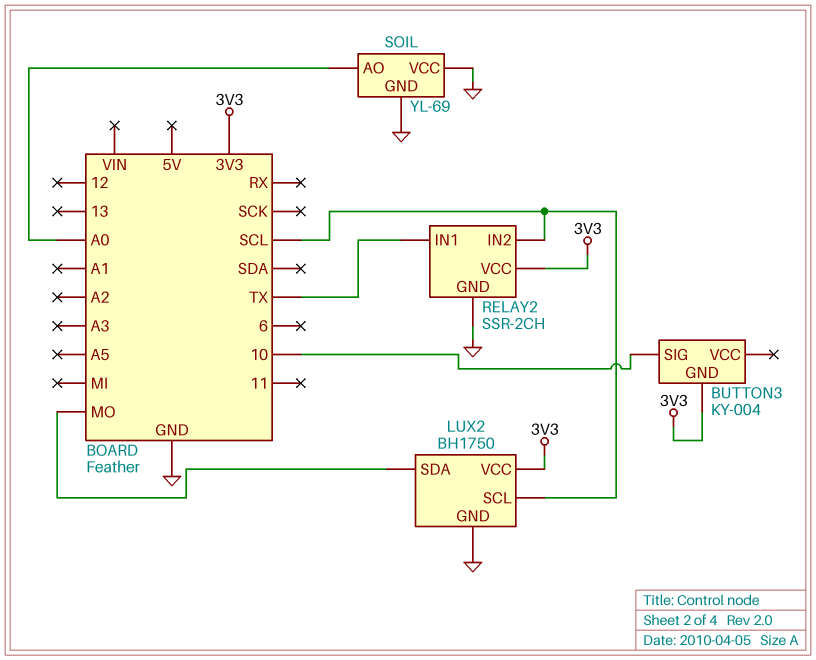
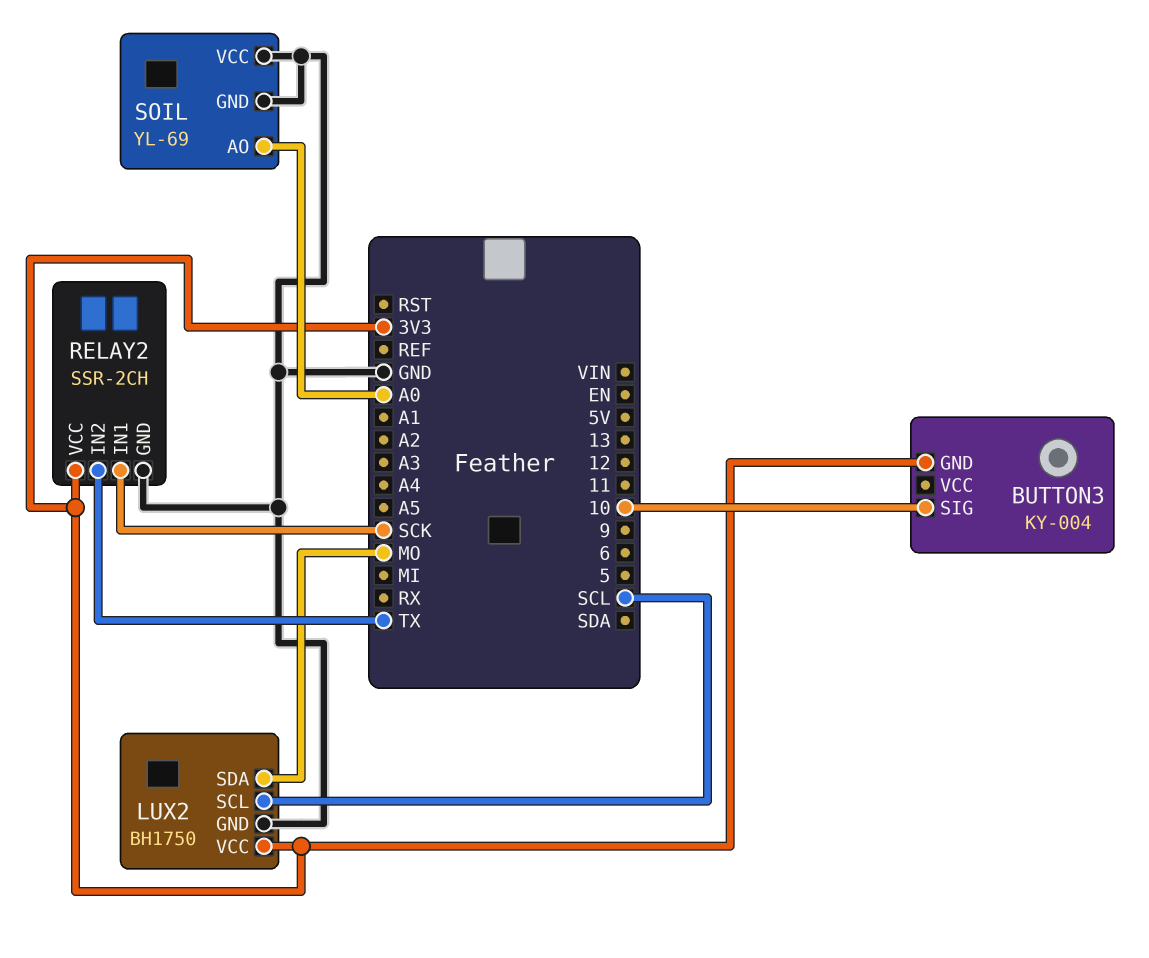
RELAY2 pin IN1: TX -> SCK
RELAY2 pin IN2: SCL -> TX

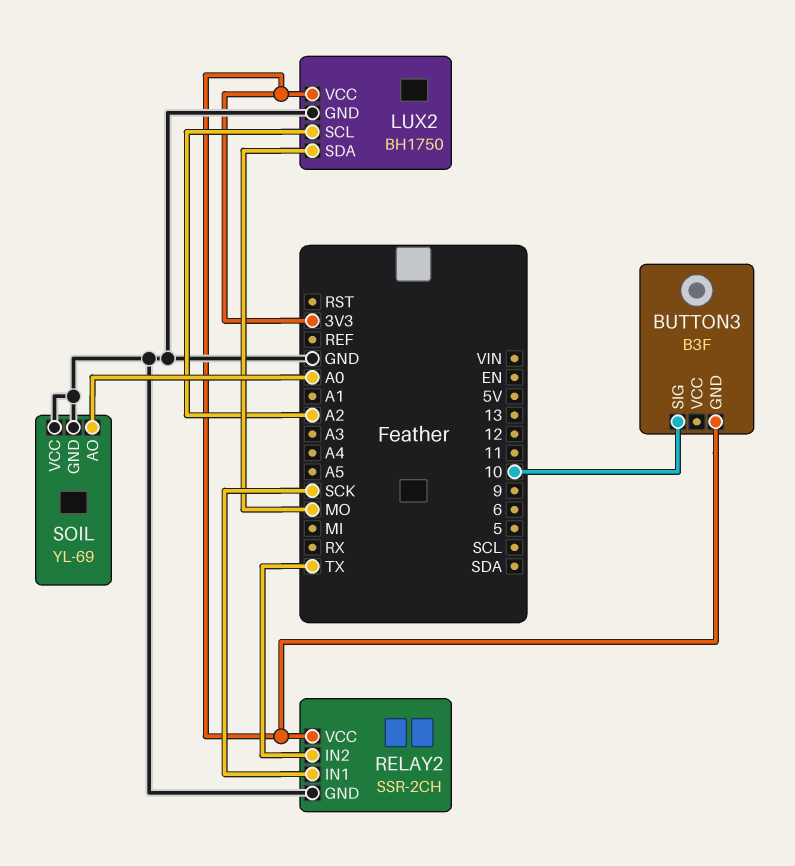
BUTTON3: KY-004 -> B3F
LUX2 pin SCL: SCL -> A2

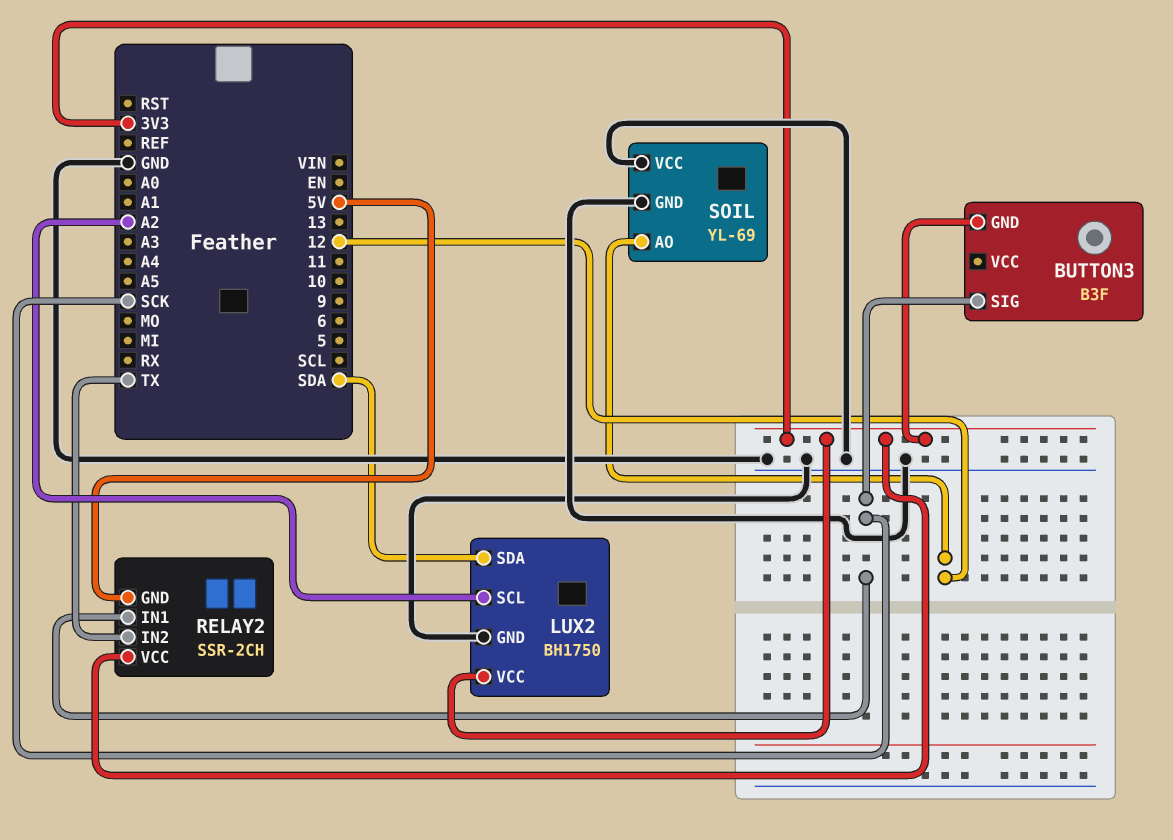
BUTTON3 pin SIG: 10 -> SCK
LUX2 pin SDA: MO -> SDA
RELAY2 pin GND: GND -> 5V
SOIL pin AO: A0 -> 12

